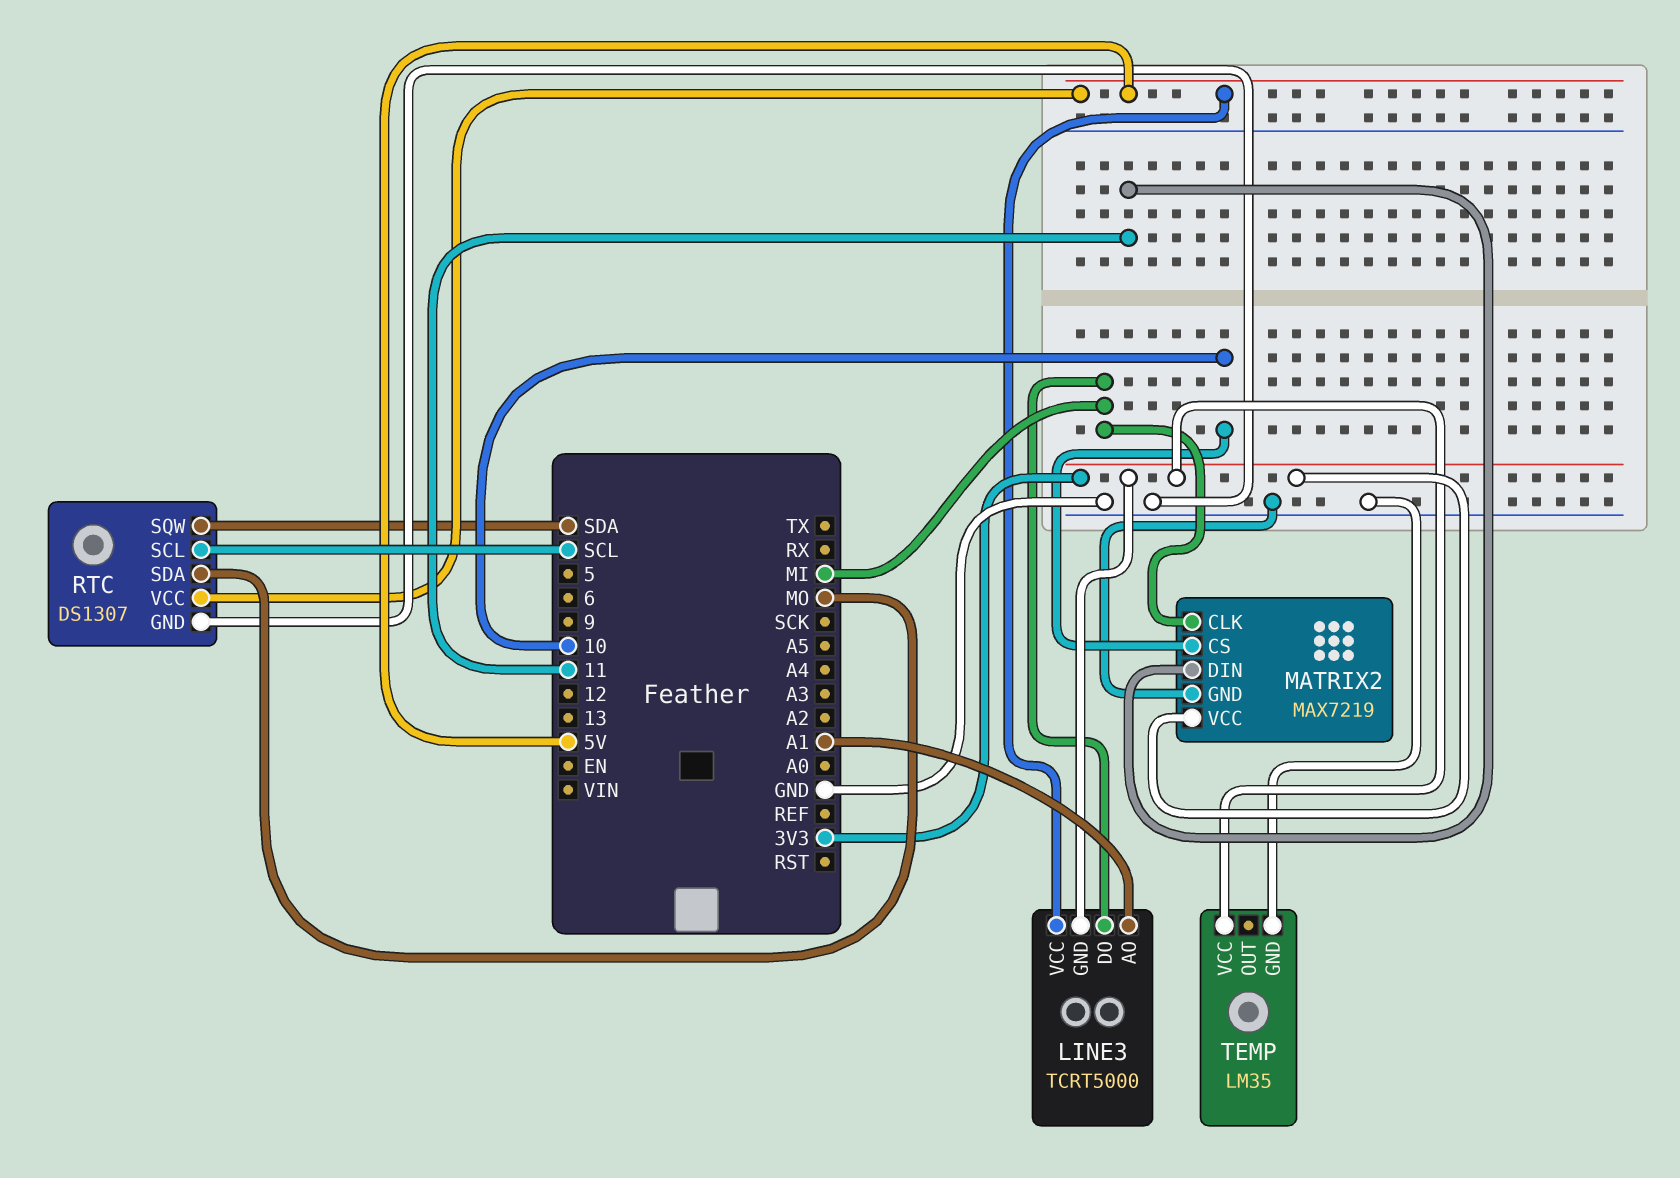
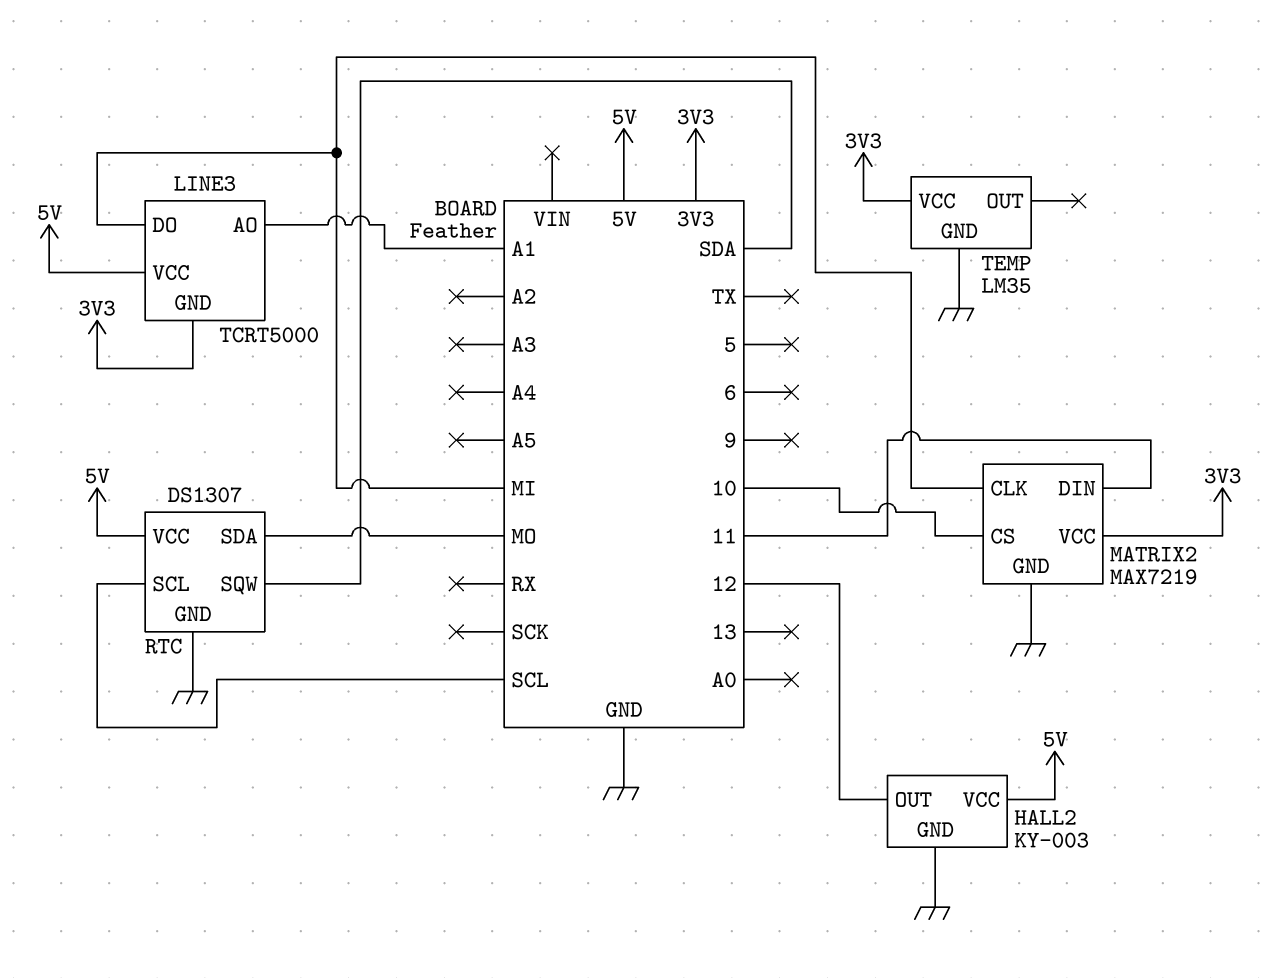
HALL2: none -> KY-003
HALL2 pin GND: none -> GND
HALL2 pin OUT: none -> 12
HALL2 pin VCC: none -> 5V

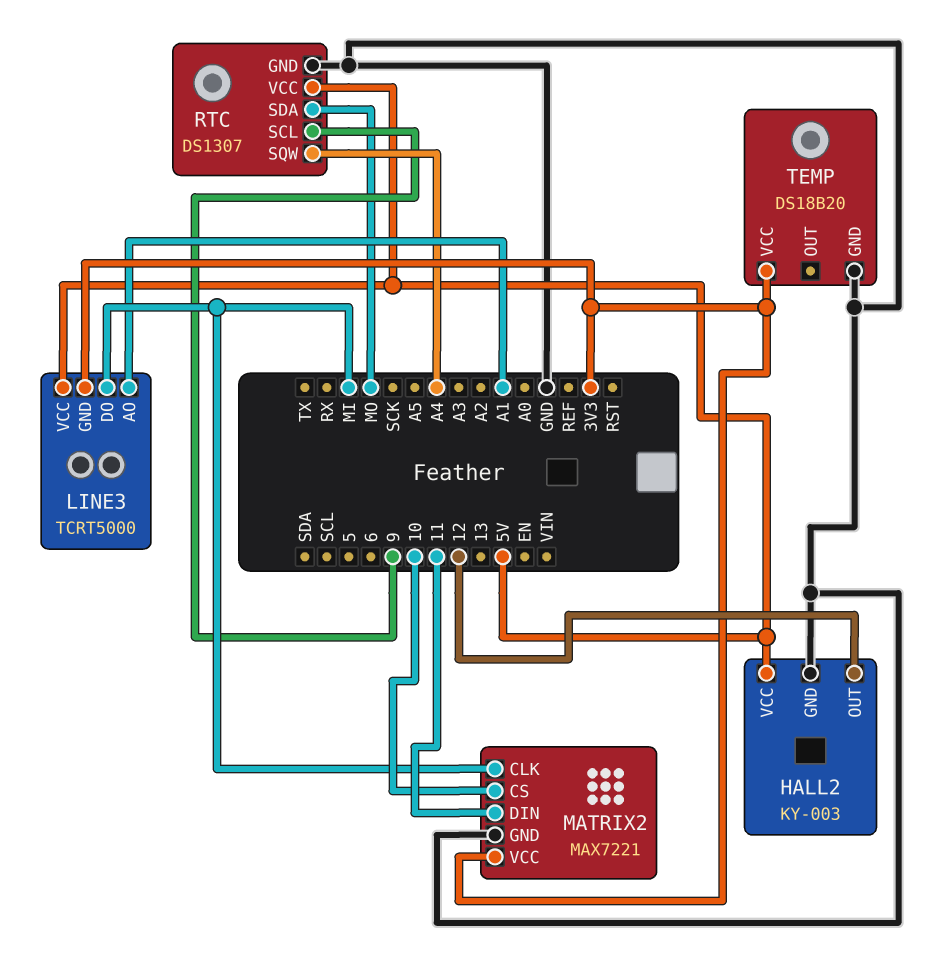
MATRIX2: MAX7219 -> MAX7221
RTC pin SCL: SCL -> 9
RTC pin SQW: SDA -> A4
TEMP: LM35 -> DS18B20

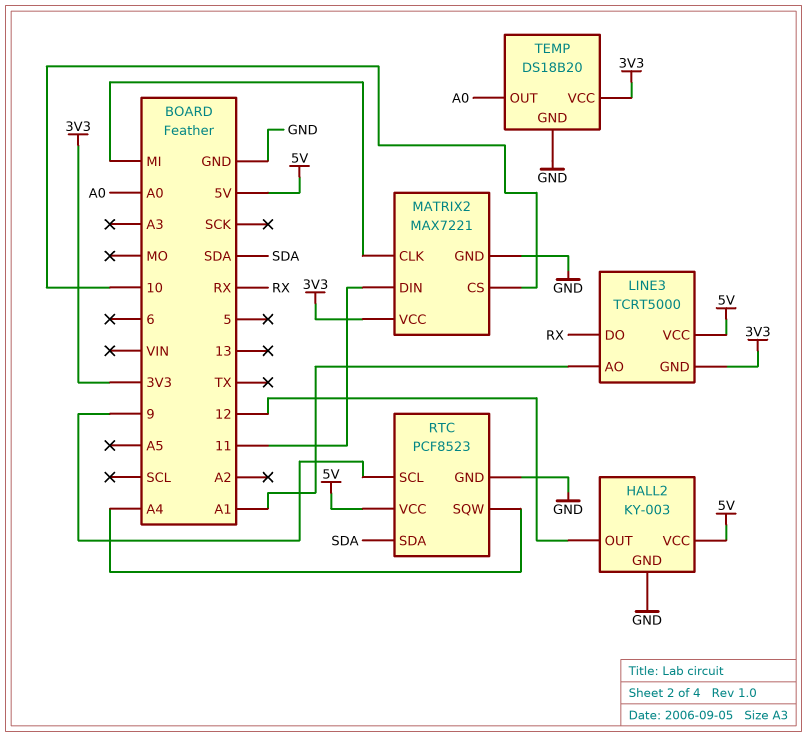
LINE3 pin DO: MI -> RX
RTC: DS1307 -> PCF8523
RTC pin SDA: MO -> SDA
TEMP pin OUT: none -> A0

